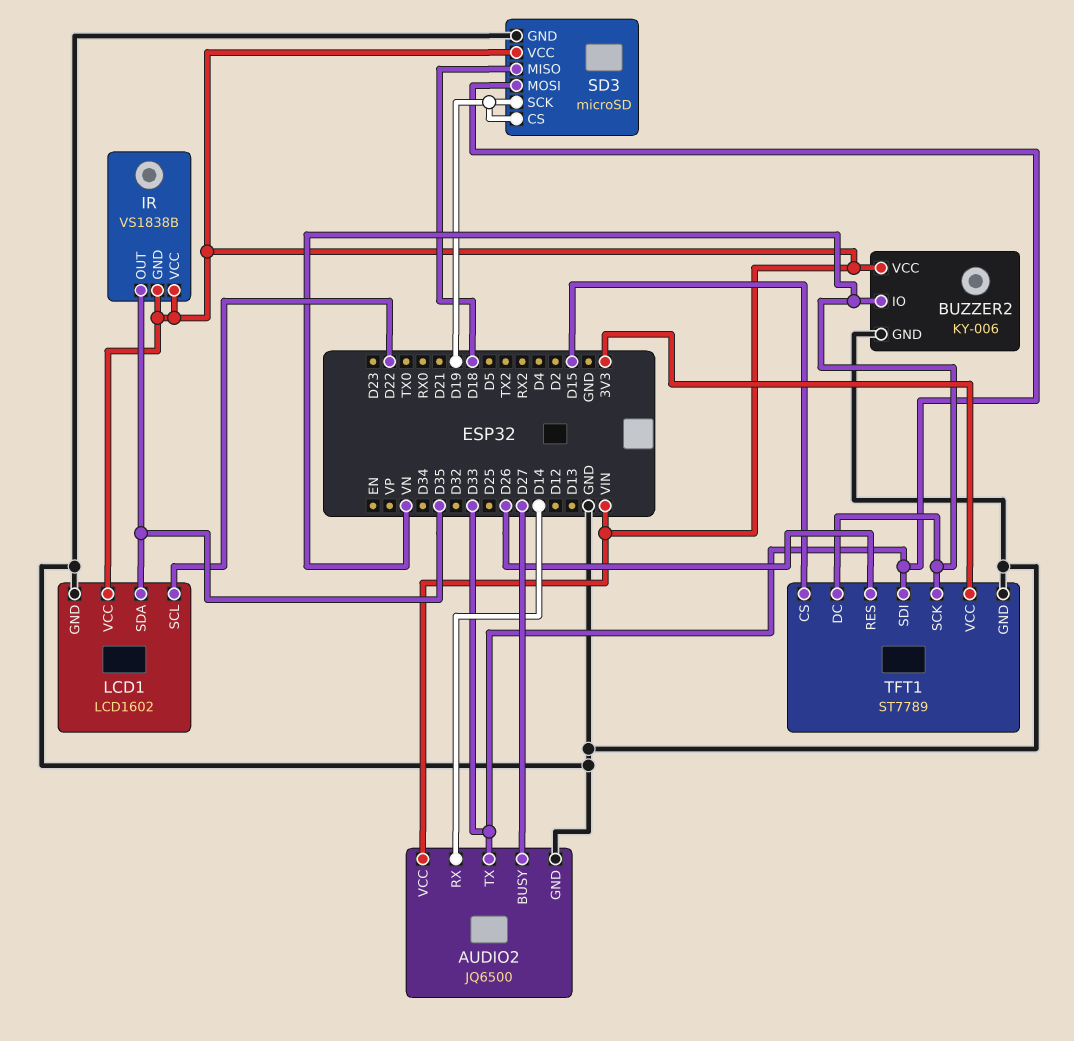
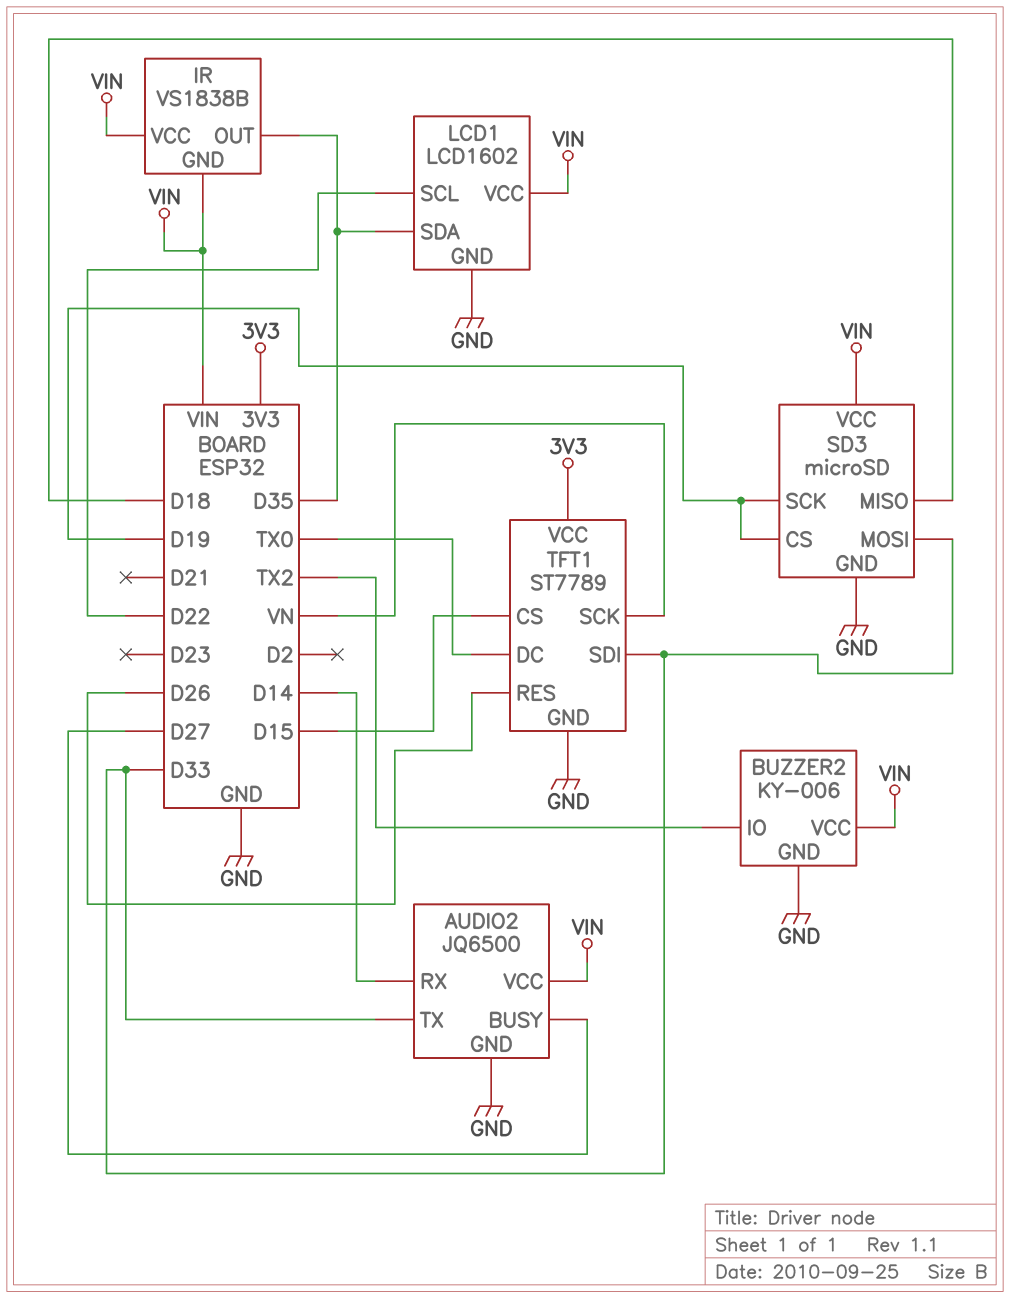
BUZZER2 pin IO: VN -> TX2
TFT1 pin DC: VN -> TX0

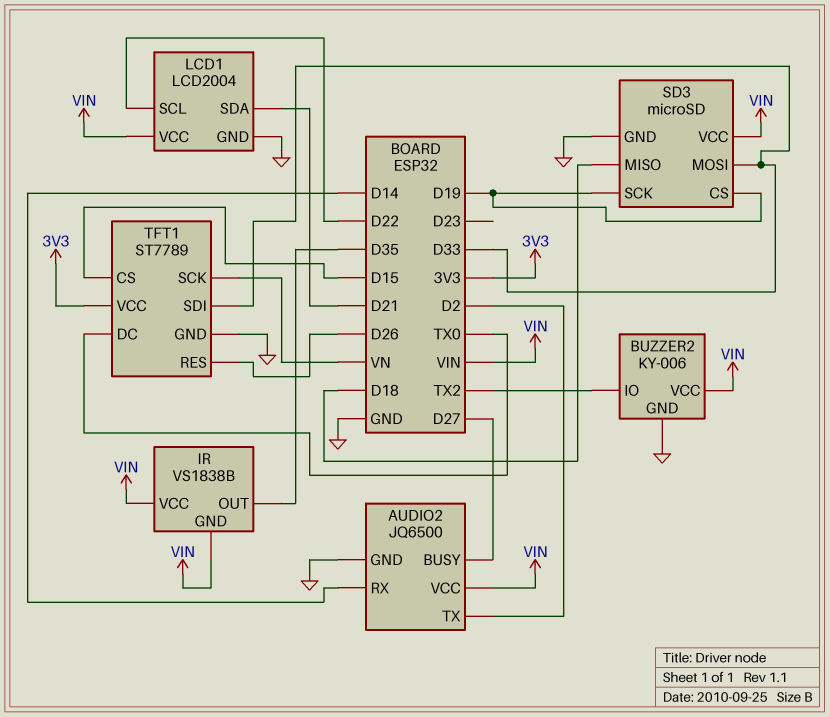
AUDIO2 pin TX: D33 -> D2
LCD1: LCD1602 -> LCD2004
LCD1 pin SDA: D35 -> D21

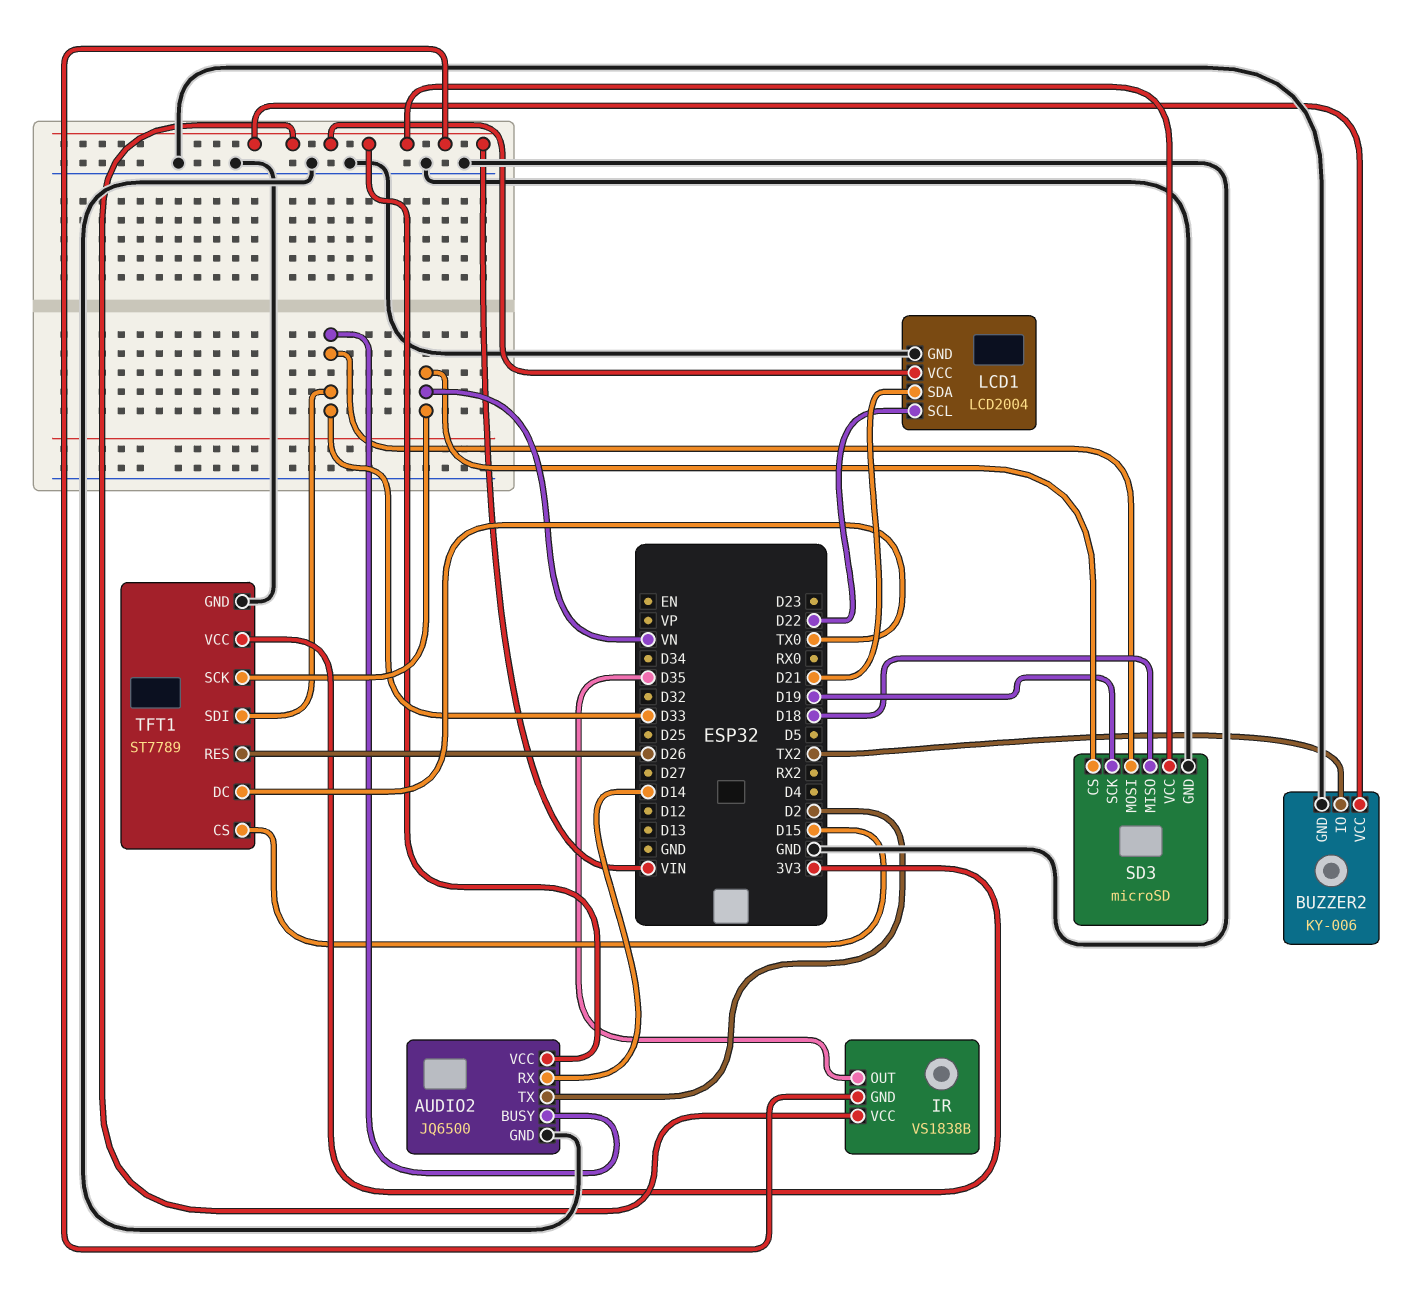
AUDIO2 pin BUSY: D27 -> D33
SD3 pin CS: D19 -> VN

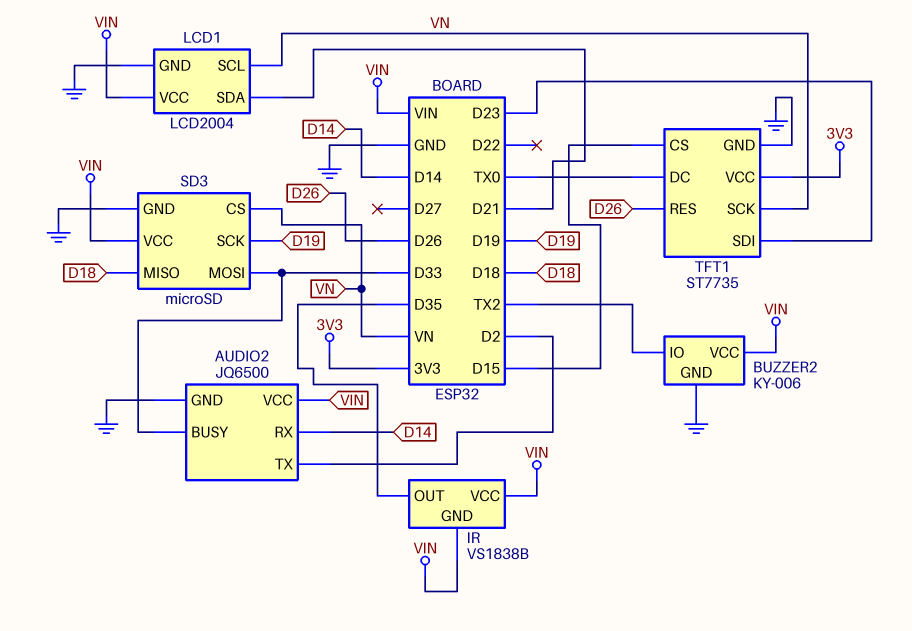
LCD1 pin SCL: D22 -> VN
TFT1: ST7789 -> ST7735
TFT1 pin SDI: D33 -> D23

